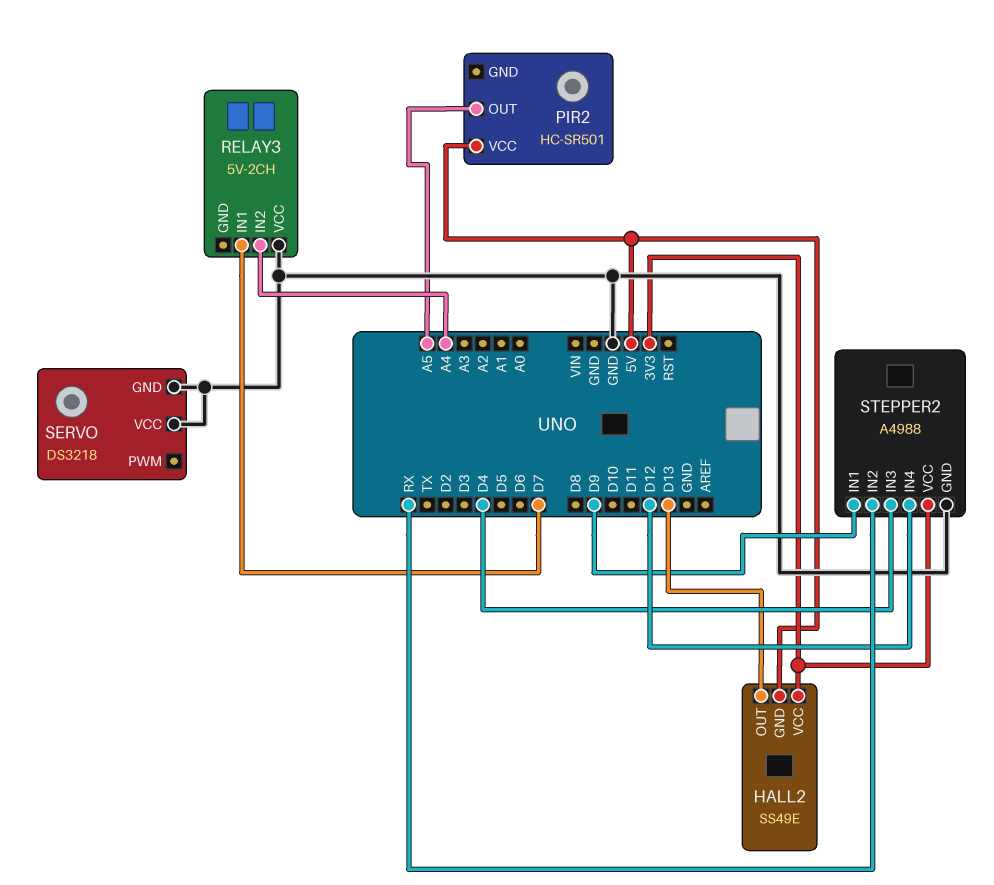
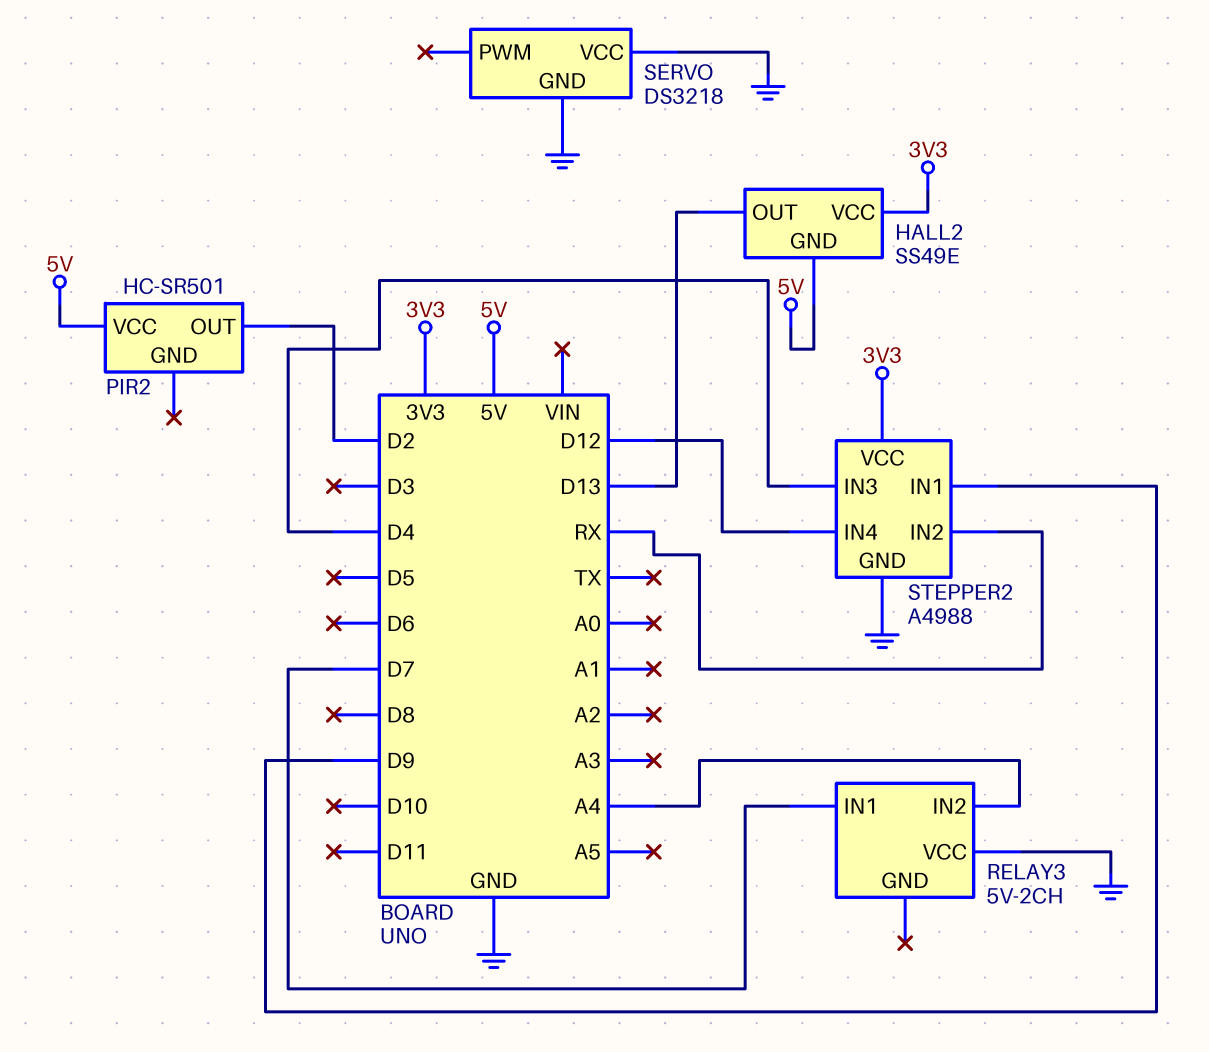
PIR2 pin OUT: A5 -> D2

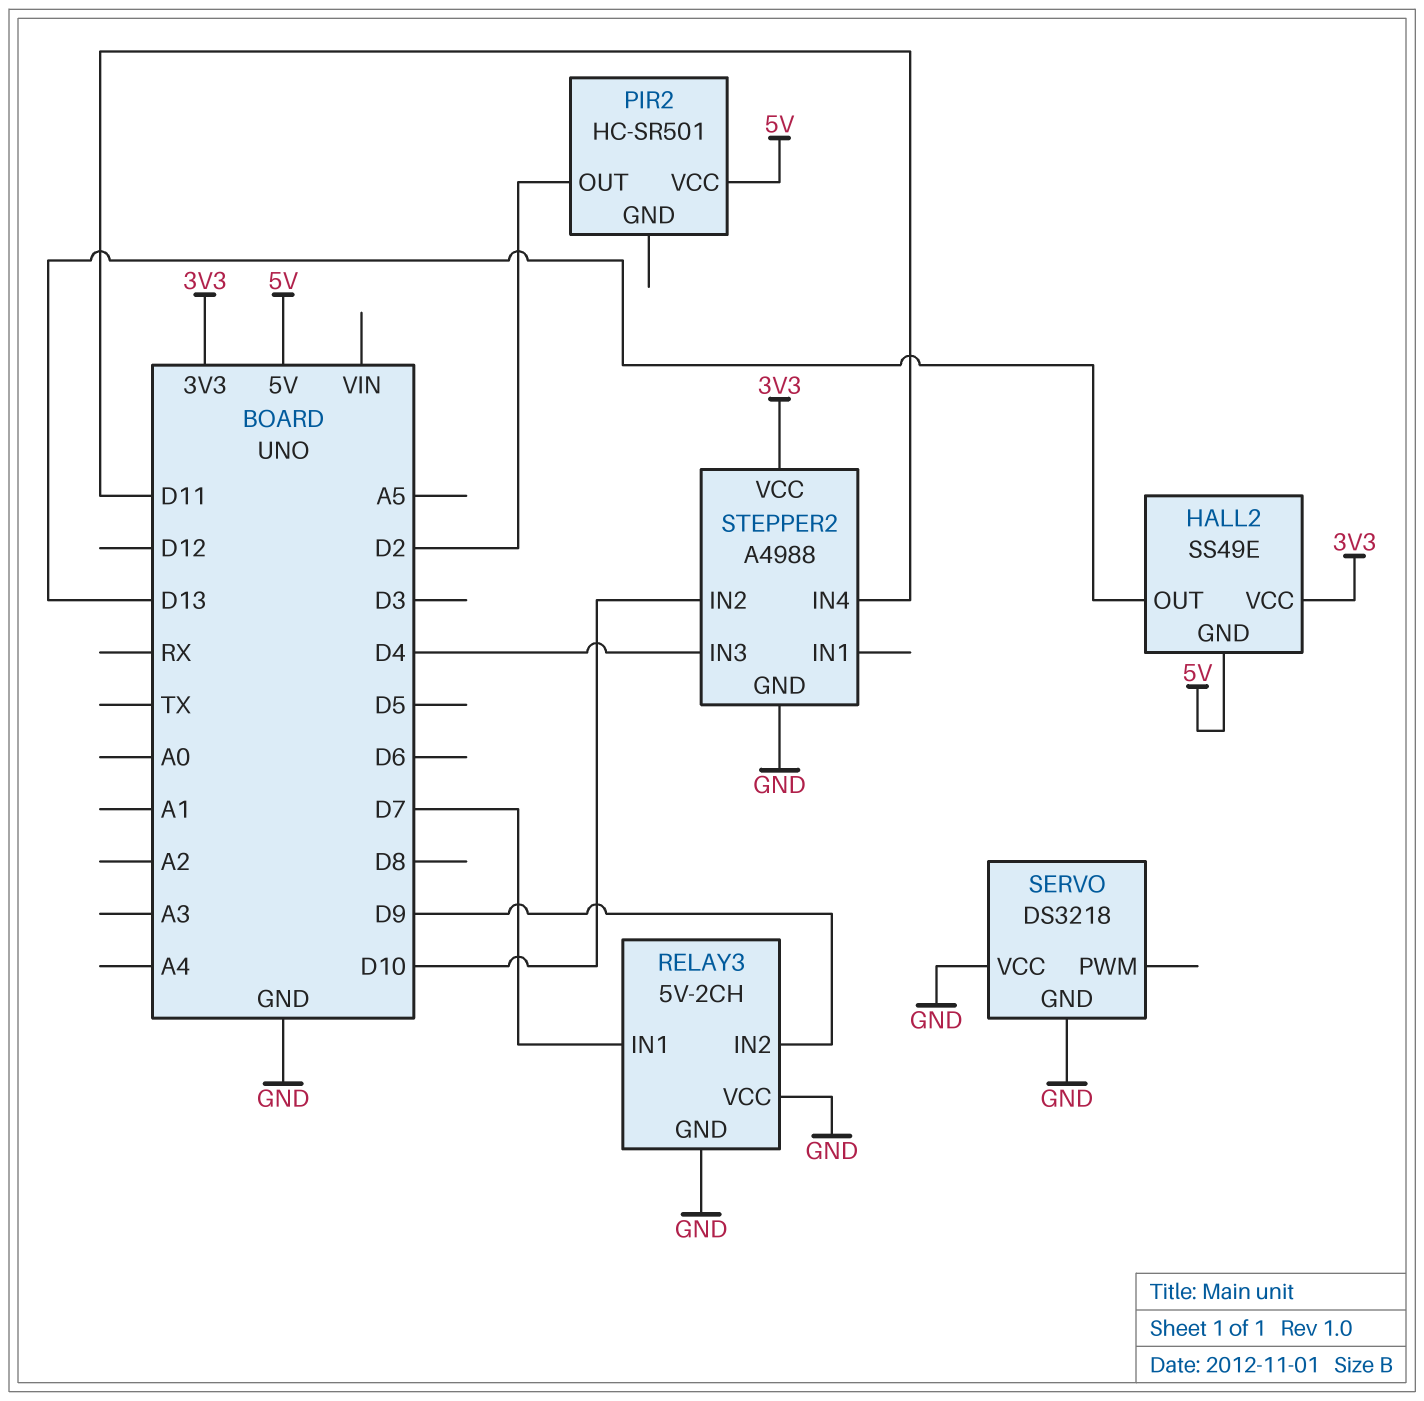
RELAY3 pin GND: none -> GND
RELAY3 pin IN2: A4 -> D9
STEPPER2 pin IN1: D9 -> none
STEPPER2 pin IN2: RX -> D10
STEPPER2 pin IN4: D12 -> D11

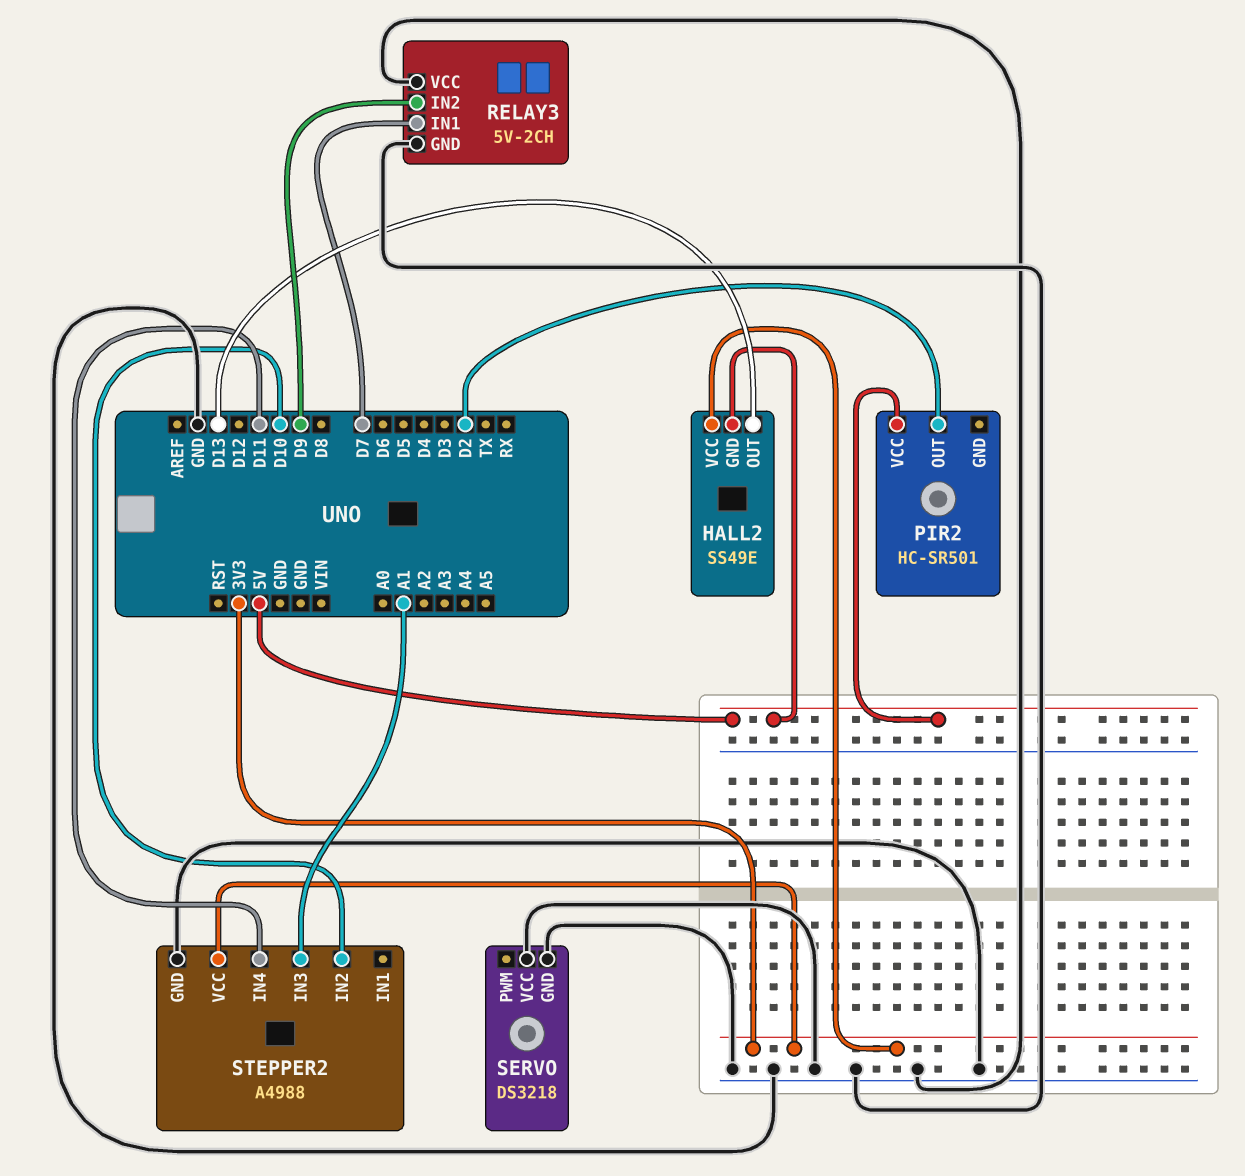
STEPPER2 pin IN3: D4 -> A1

